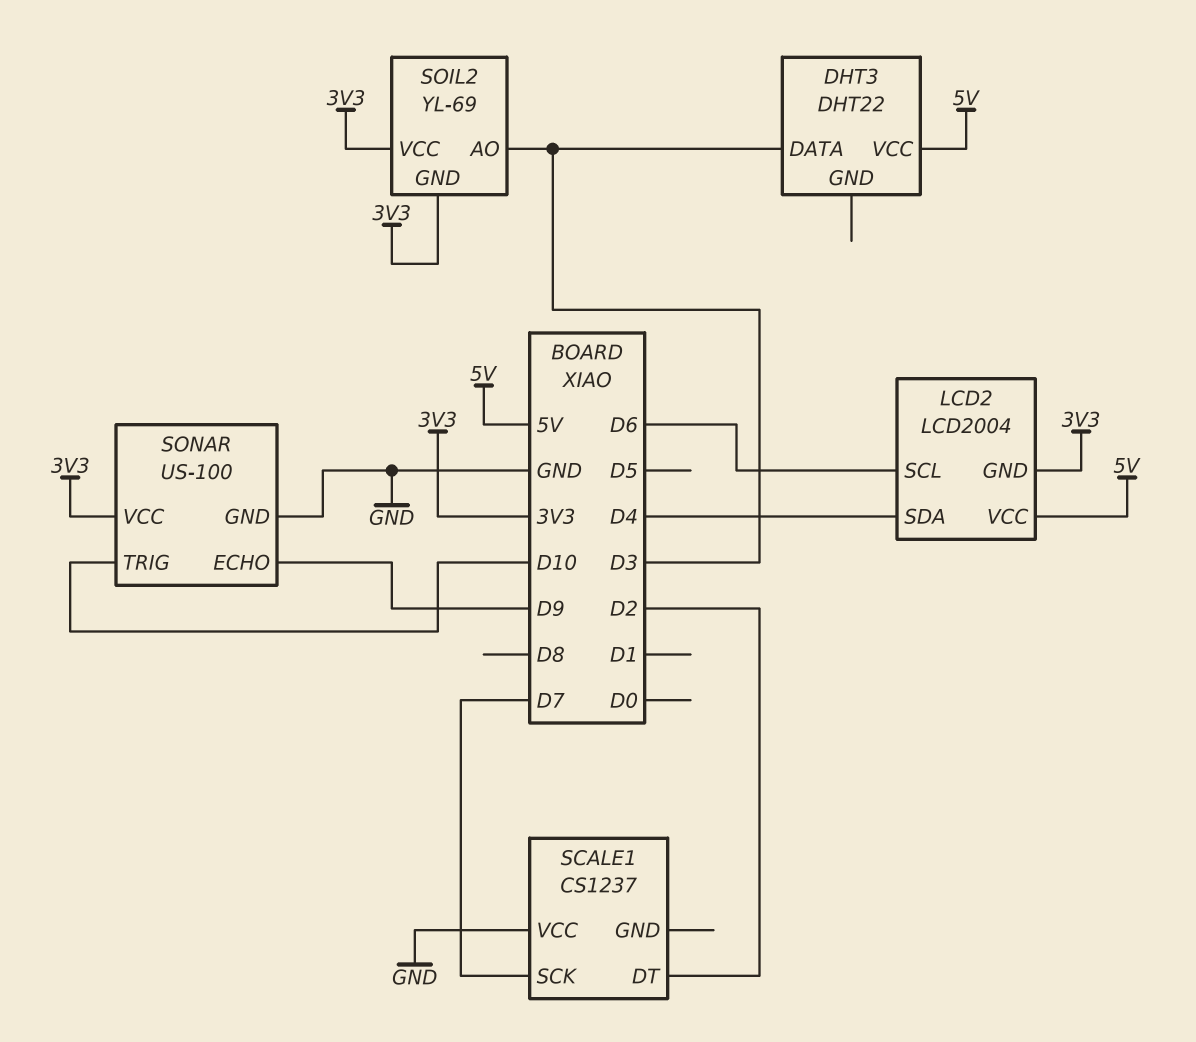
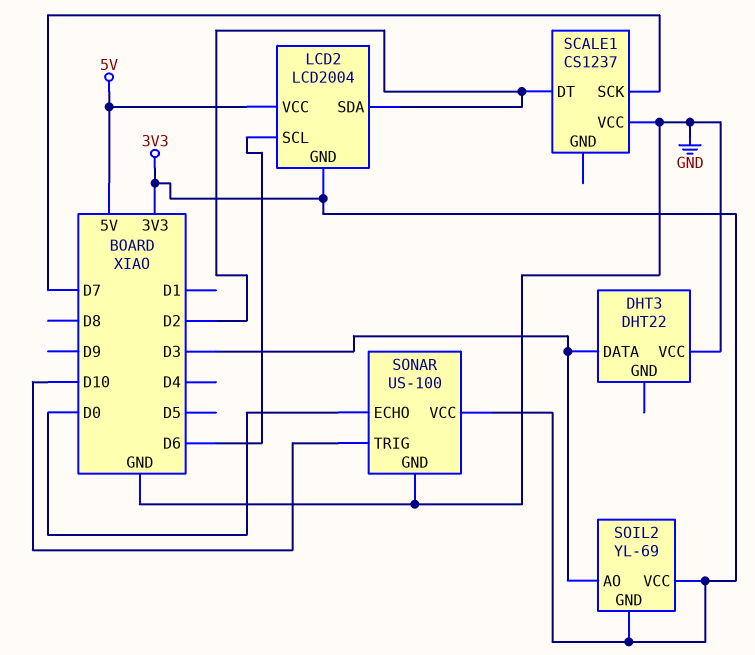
DHT3 pin VCC: 5V -> GND
LCD2 pin SDA: D4 -> D2
SONAR pin ECHO: D9 -> D0

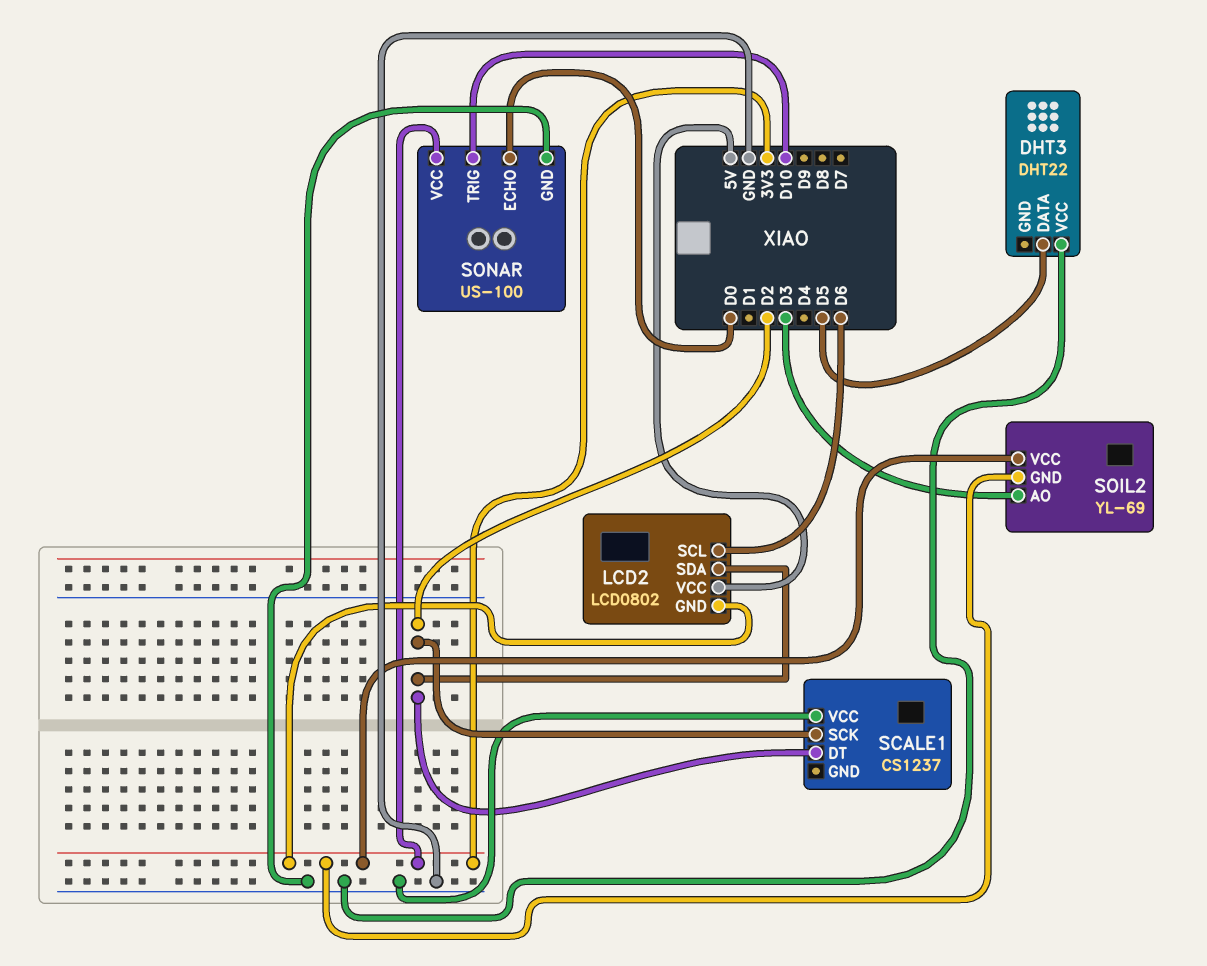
DHT3 pin DATA: D3 -> D5
LCD2: LCD2004 -> LCD0802
SCALE1 pin SCK: D7 -> D2

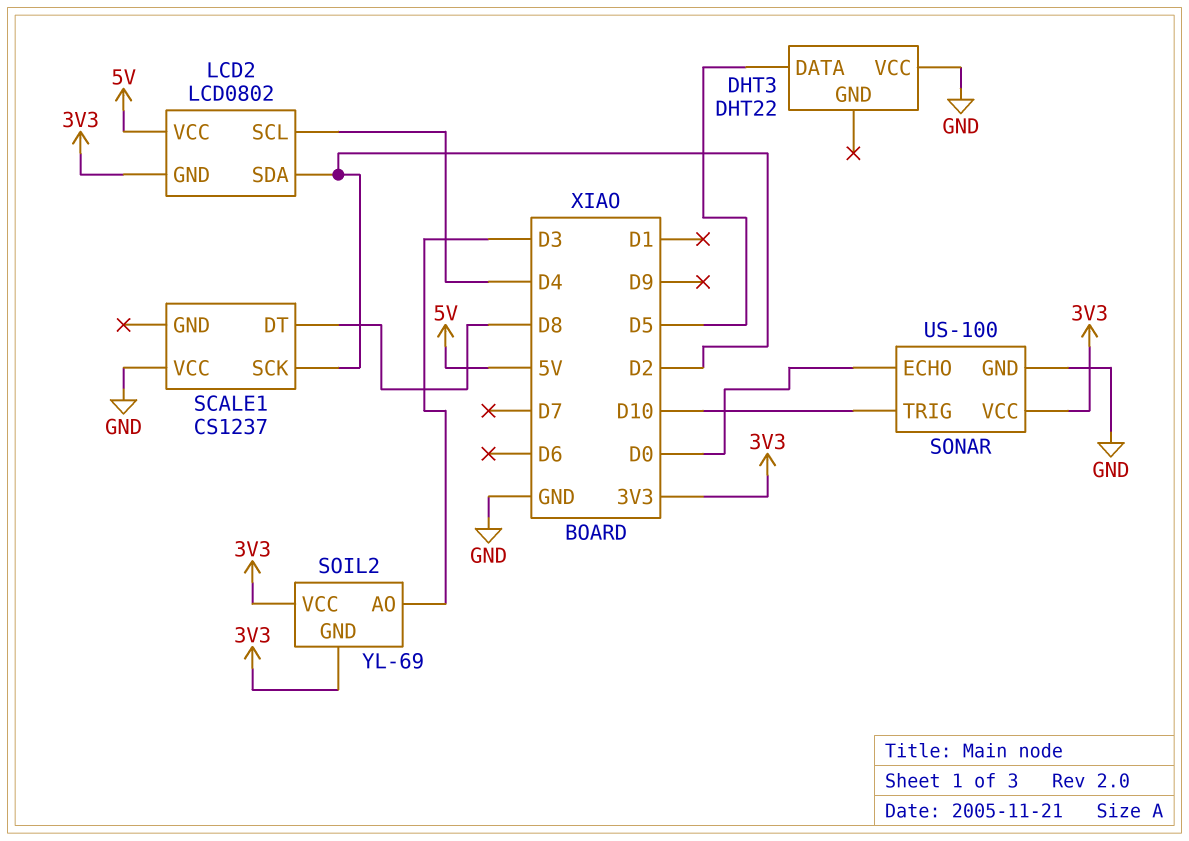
LCD2 pin SCL: D6 -> D4
SCALE1 pin DT: D2 -> D8

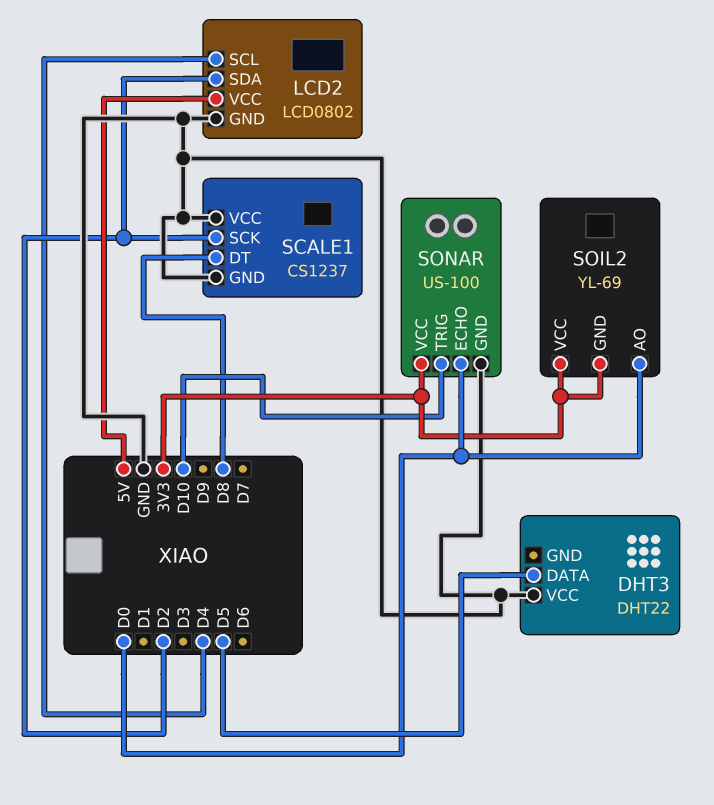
LCD2 pin GND: 3V3 -> GND
SCALE1 pin GND: none -> GND
SOIL2 pin AO: D3 -> D0

